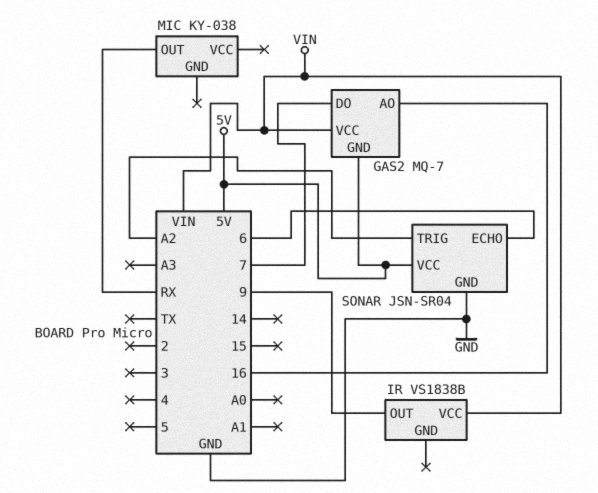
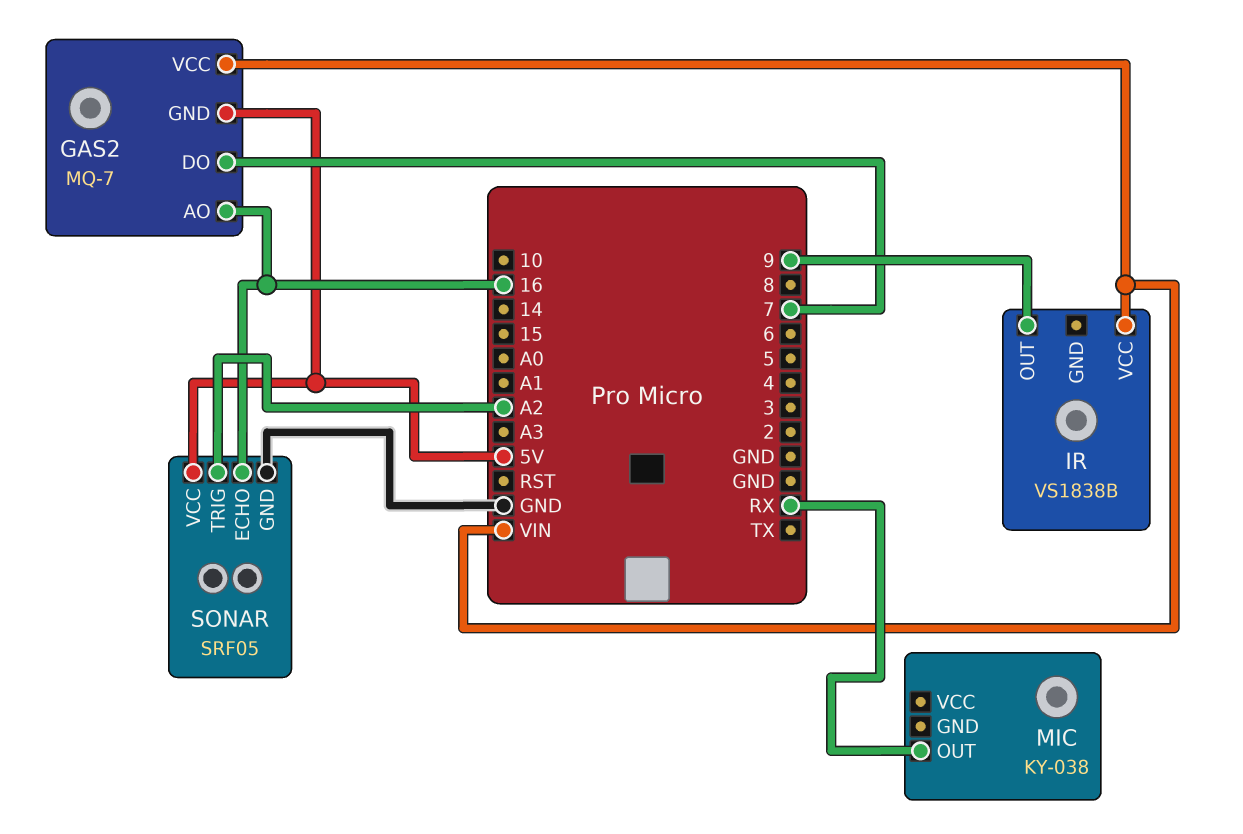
SONAR: JSN-SR04 -> SRF05
SONAR pin ECHO: 6 -> 16

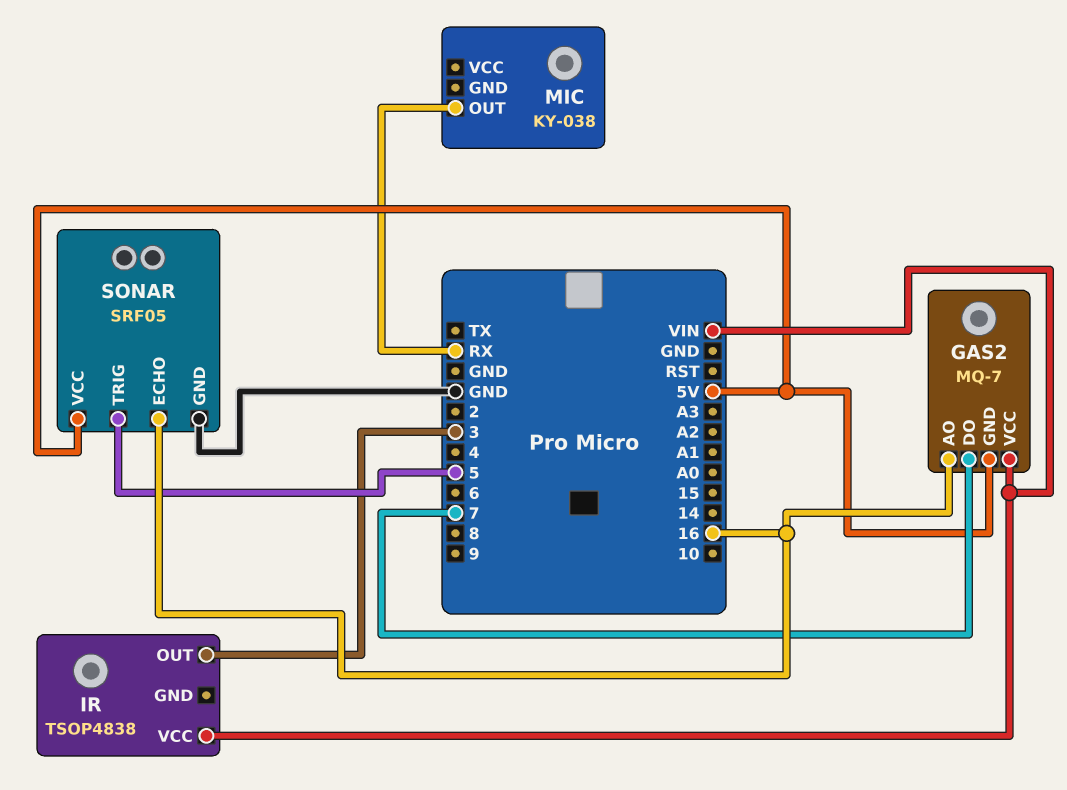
IR: VS1838B -> TSOP4838
IR pin OUT: 9 -> 3
SONAR pin TRIG: A2 -> 5

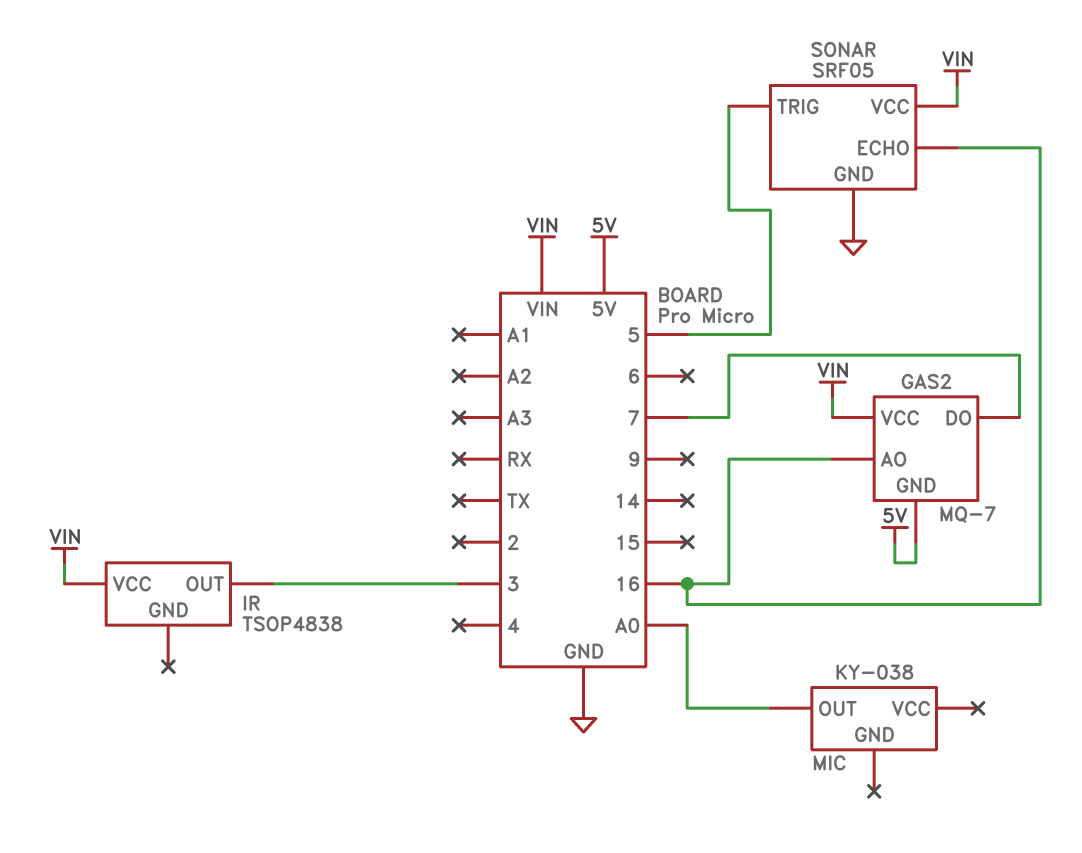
MIC pin OUT: RX -> A0
SONAR pin VCC: 5V -> VIN

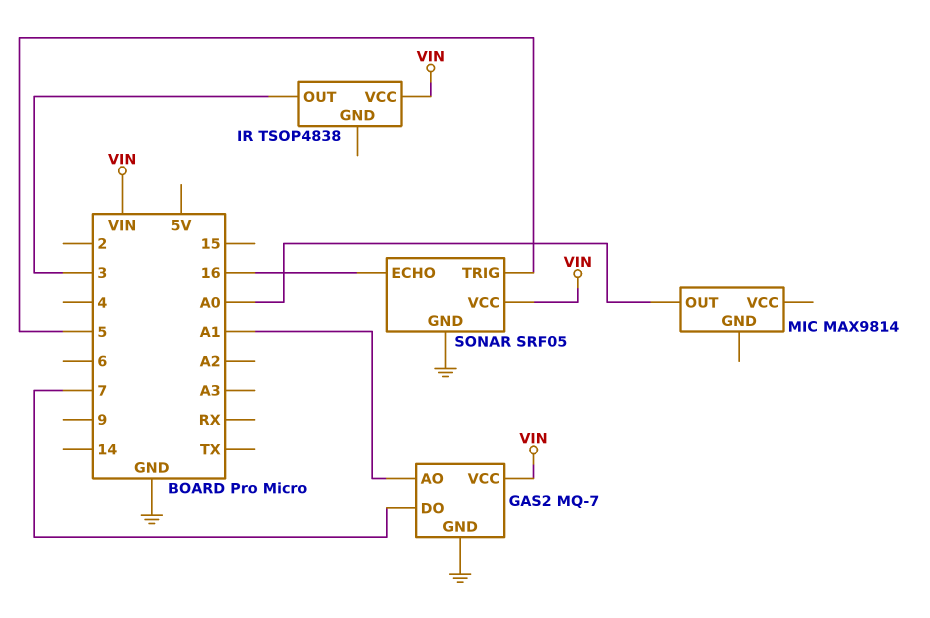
GAS2 pin AO: 16 -> A1
GAS2 pin GND: 5V -> GND
MIC: KY-038 -> MAX9814

